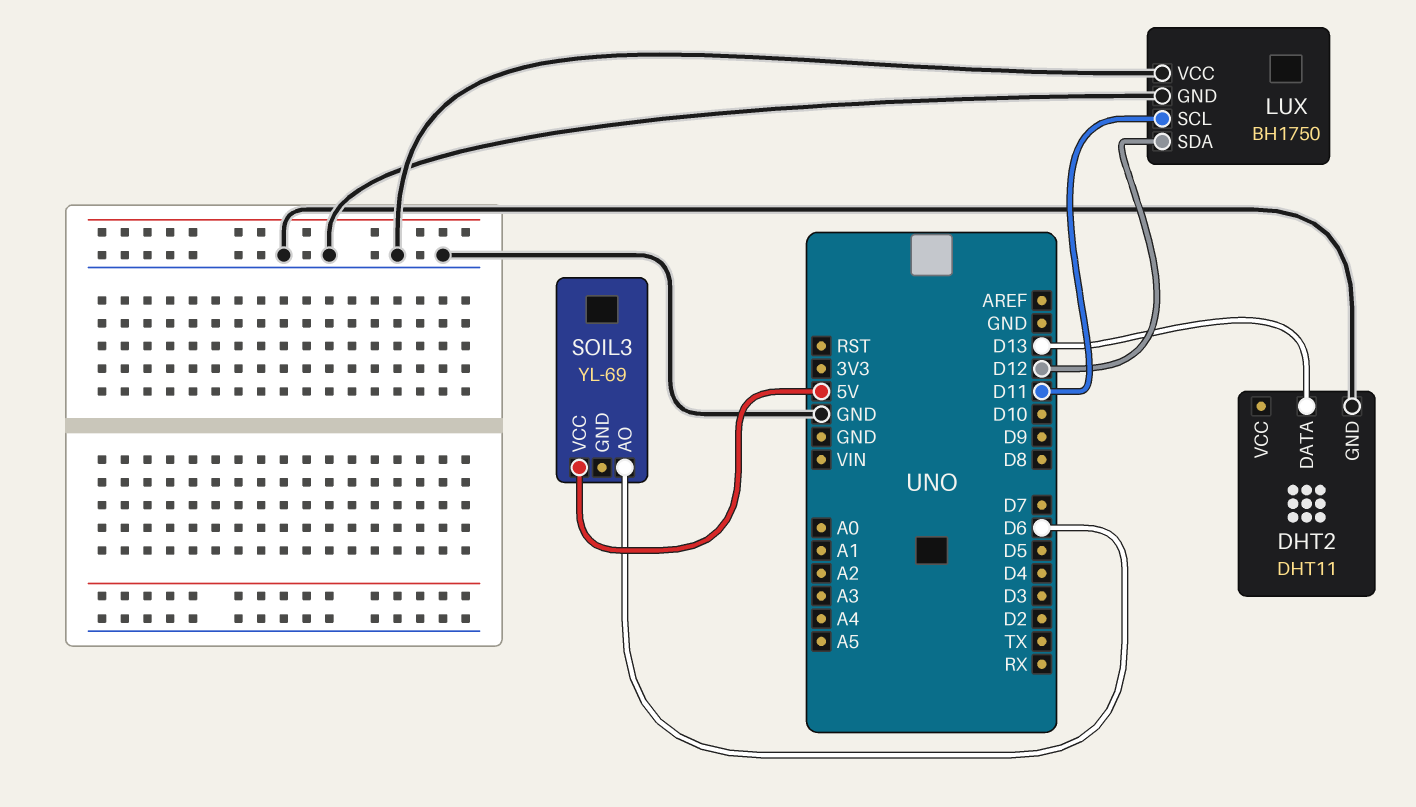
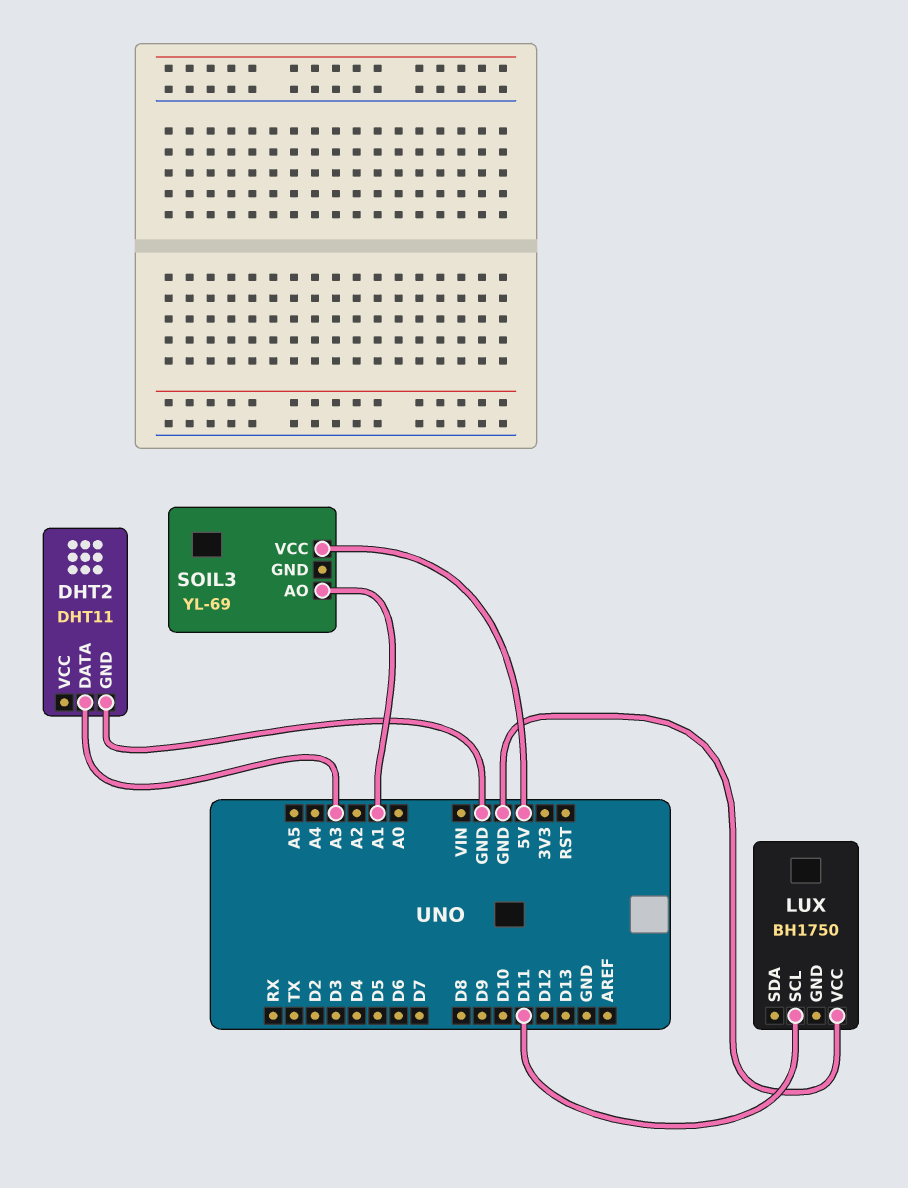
DHT2 pin DATA: D13 -> A3
LUX pin GND: GND -> none
LUX pin SDA: D12 -> none
SOIL3 pin AO: D6 -> A1

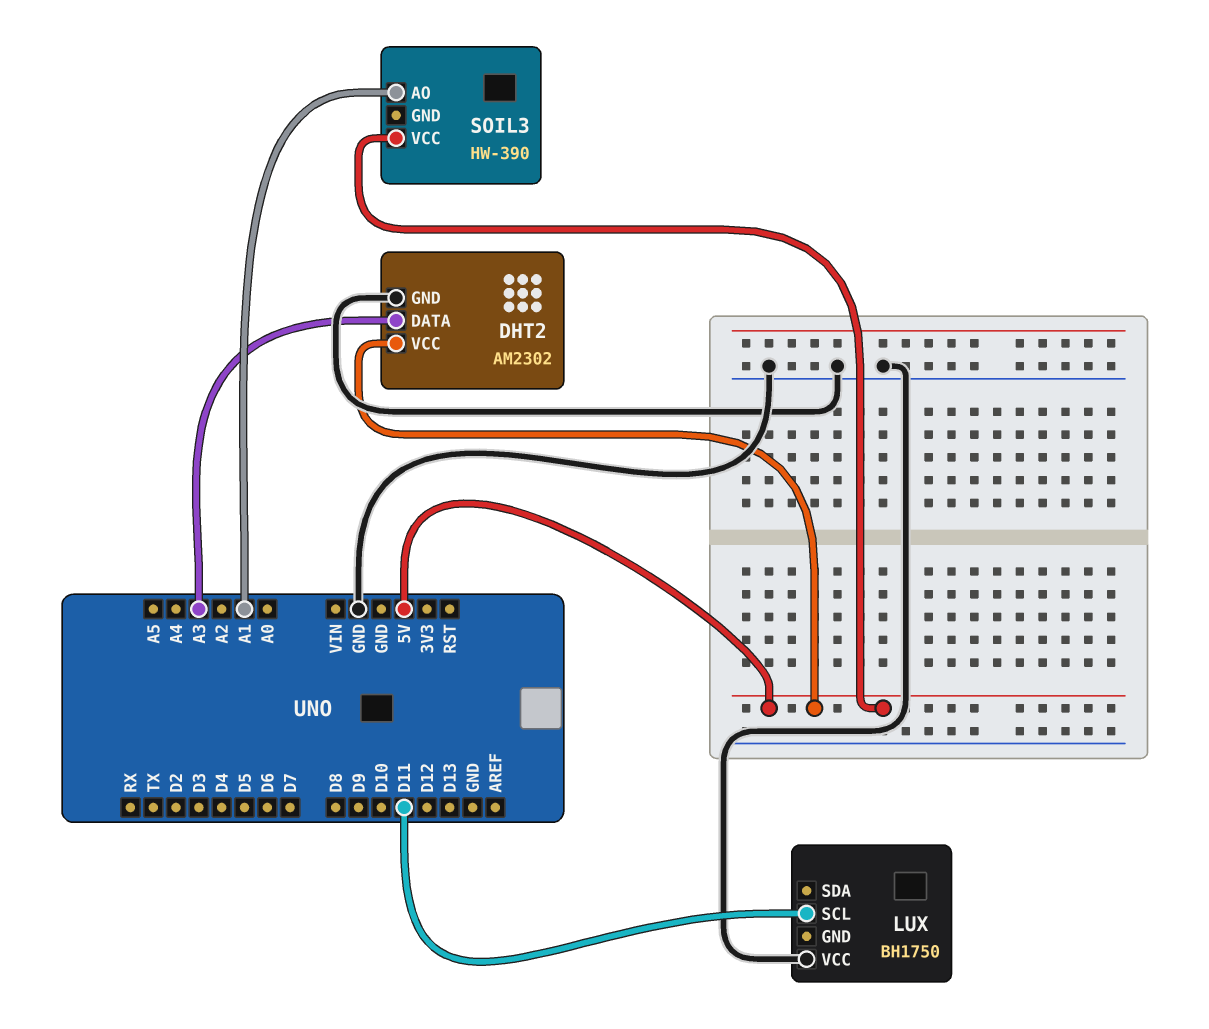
DHT2: DHT11 -> AM2302
DHT2 pin VCC: none -> 5V
SOIL3: YL-69 -> HW-390

